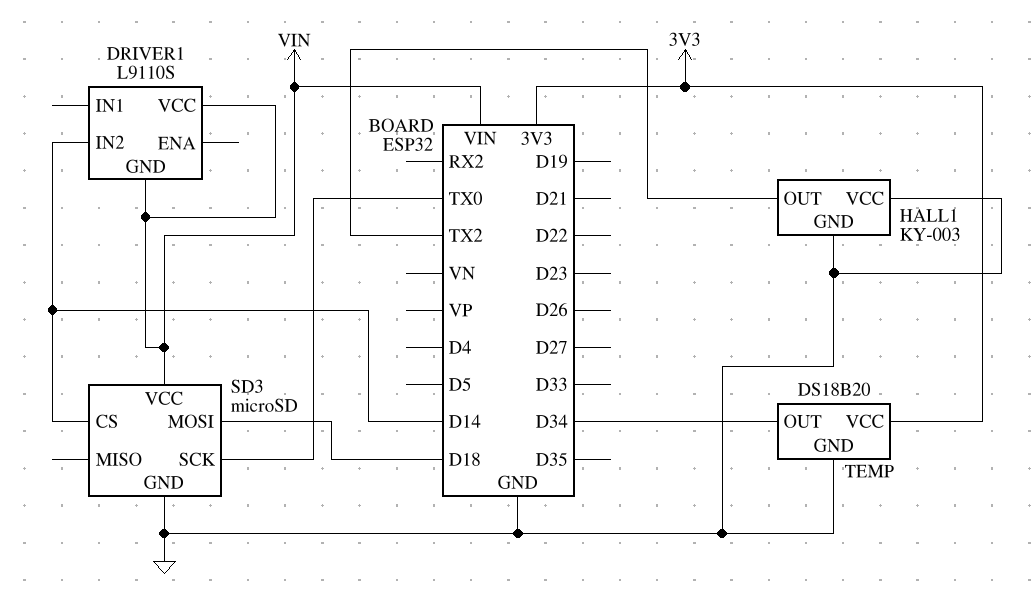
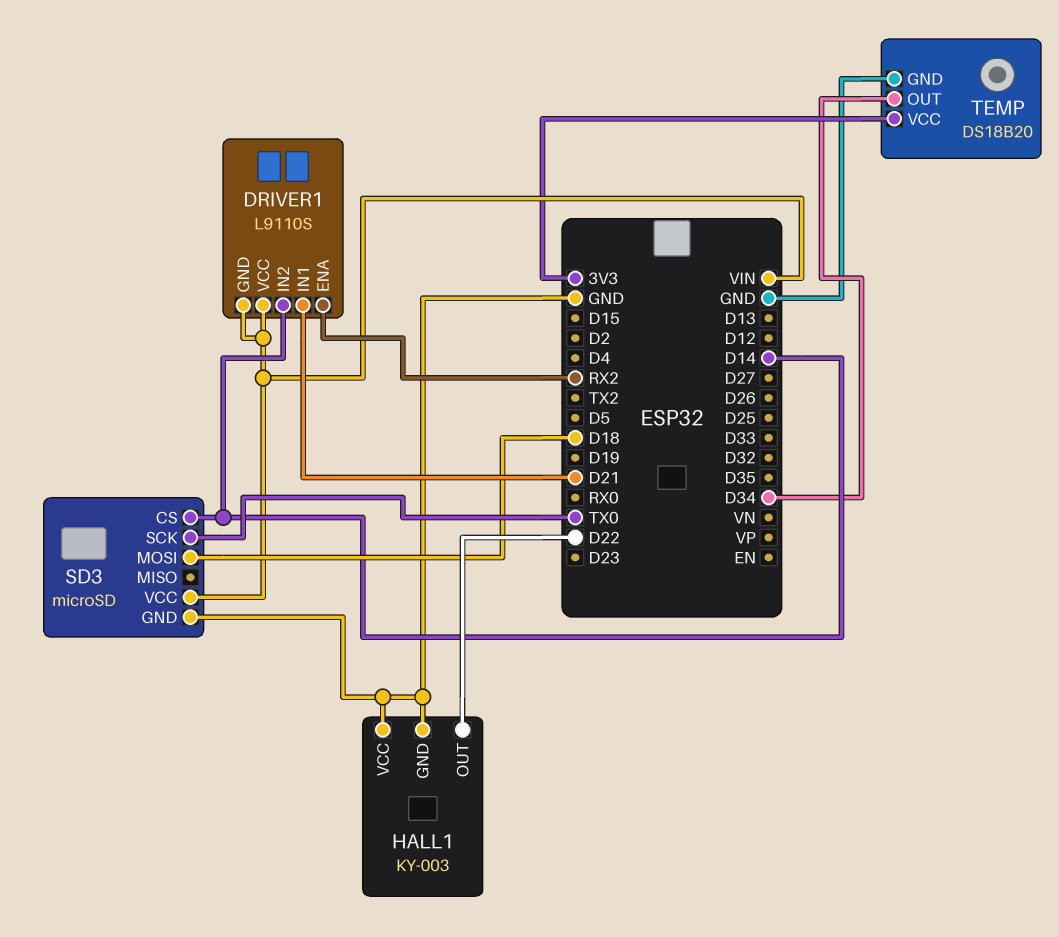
DRIVER1 pin ENA: none -> RX2
DRIVER1 pin IN1: none -> D21
HALL1 pin OUT: TX2 -> D22

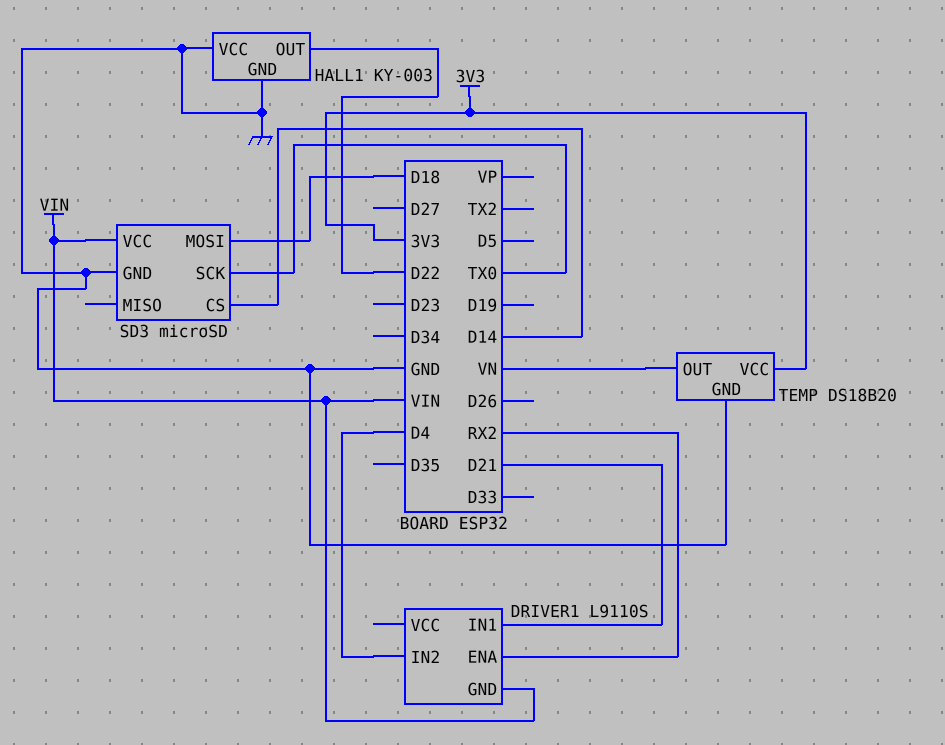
DRIVER1 pin IN2: D14 -> D4
DRIVER1 pin VCC: VIN -> none
TEMP pin OUT: D34 -> VN

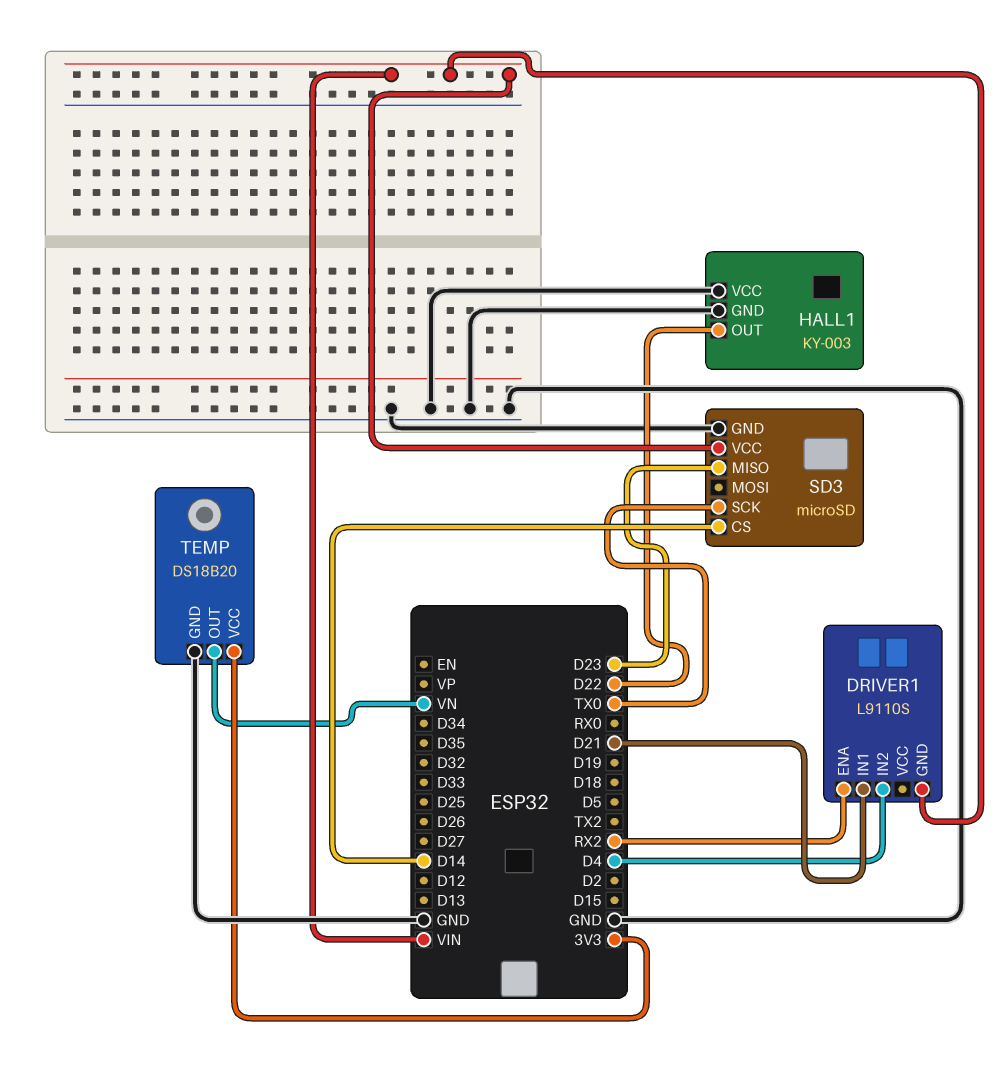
SD3 pin MISO: none -> D23
SD3 pin MOSI: D18 -> none

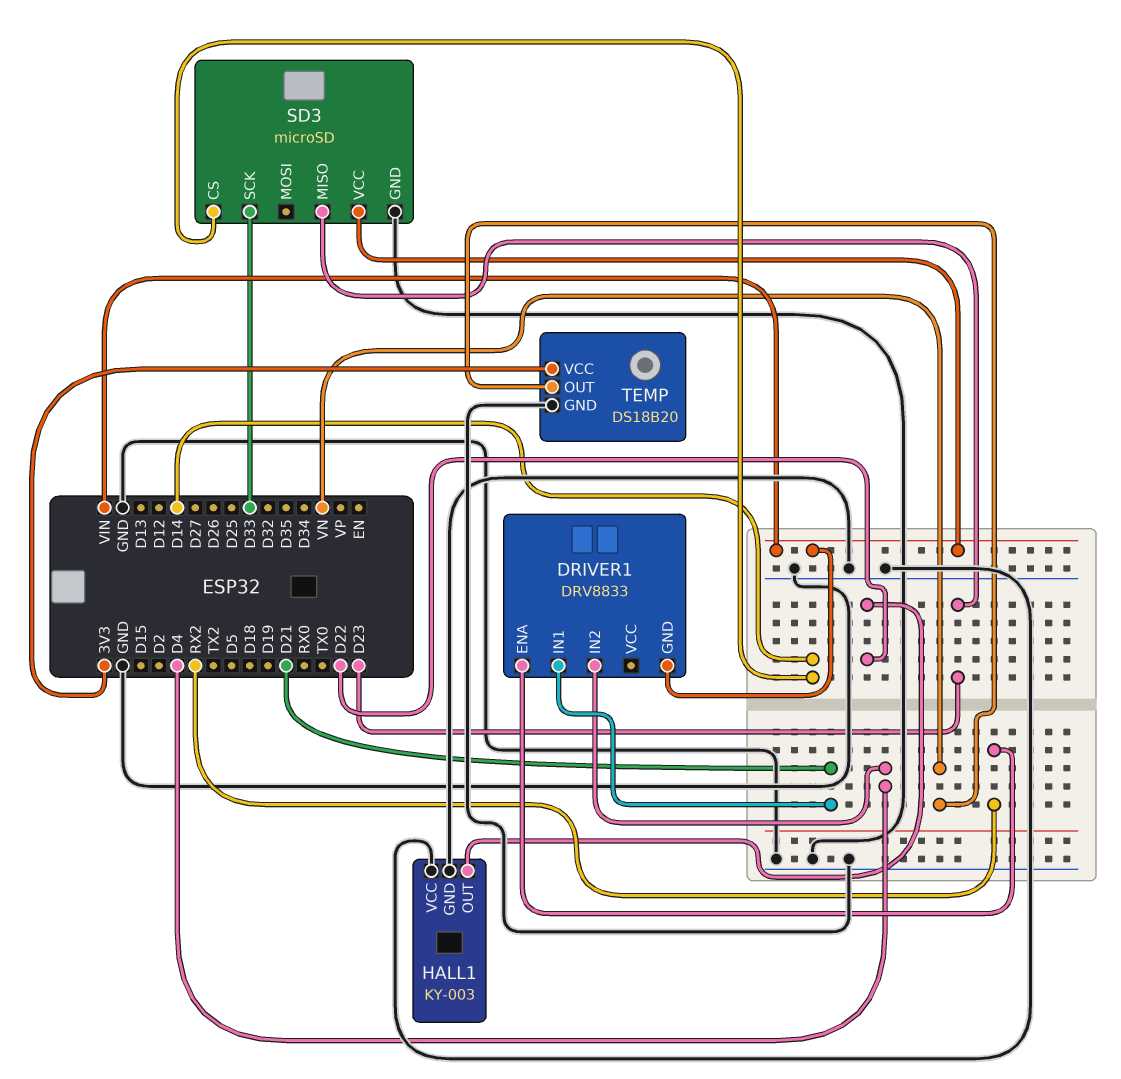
DRIVER1: L9110S -> DRV8833
SD3 pin SCK: TX0 -> D33

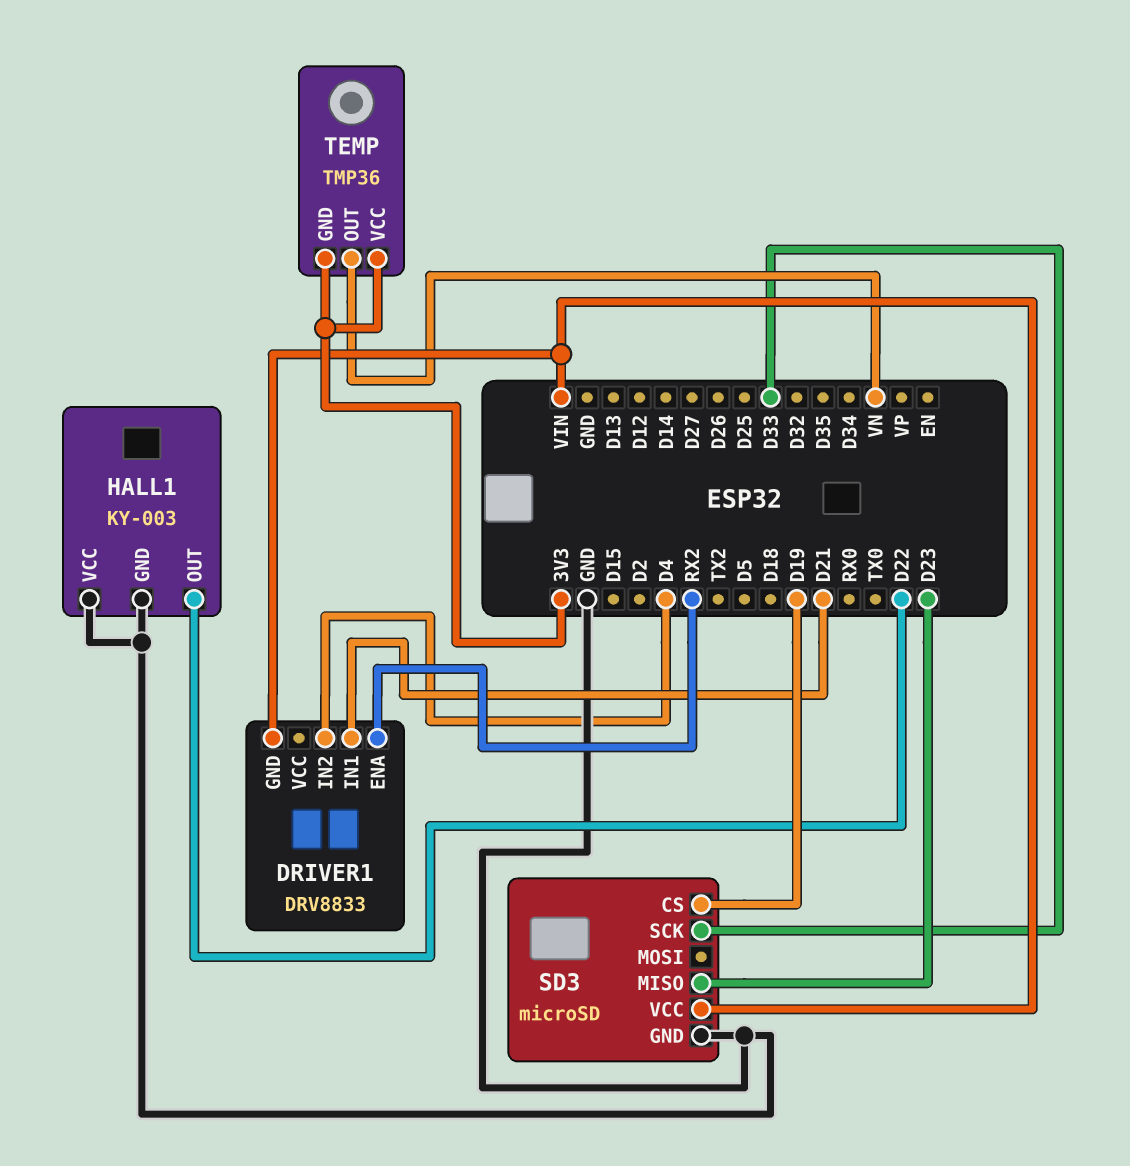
SD3 pin CS: D14 -> D19
TEMP: DS18B20 -> TMP36
TEMP pin GND: GND -> 3V3

